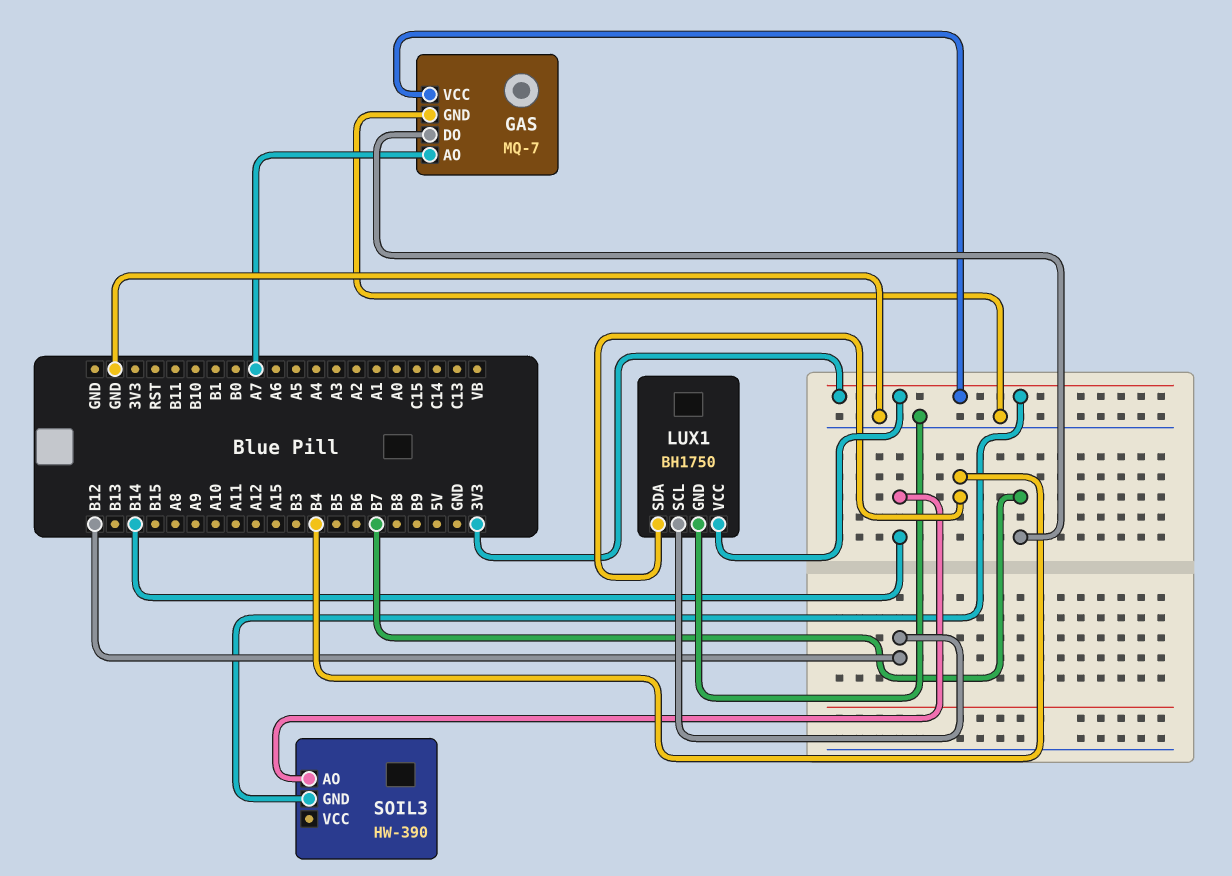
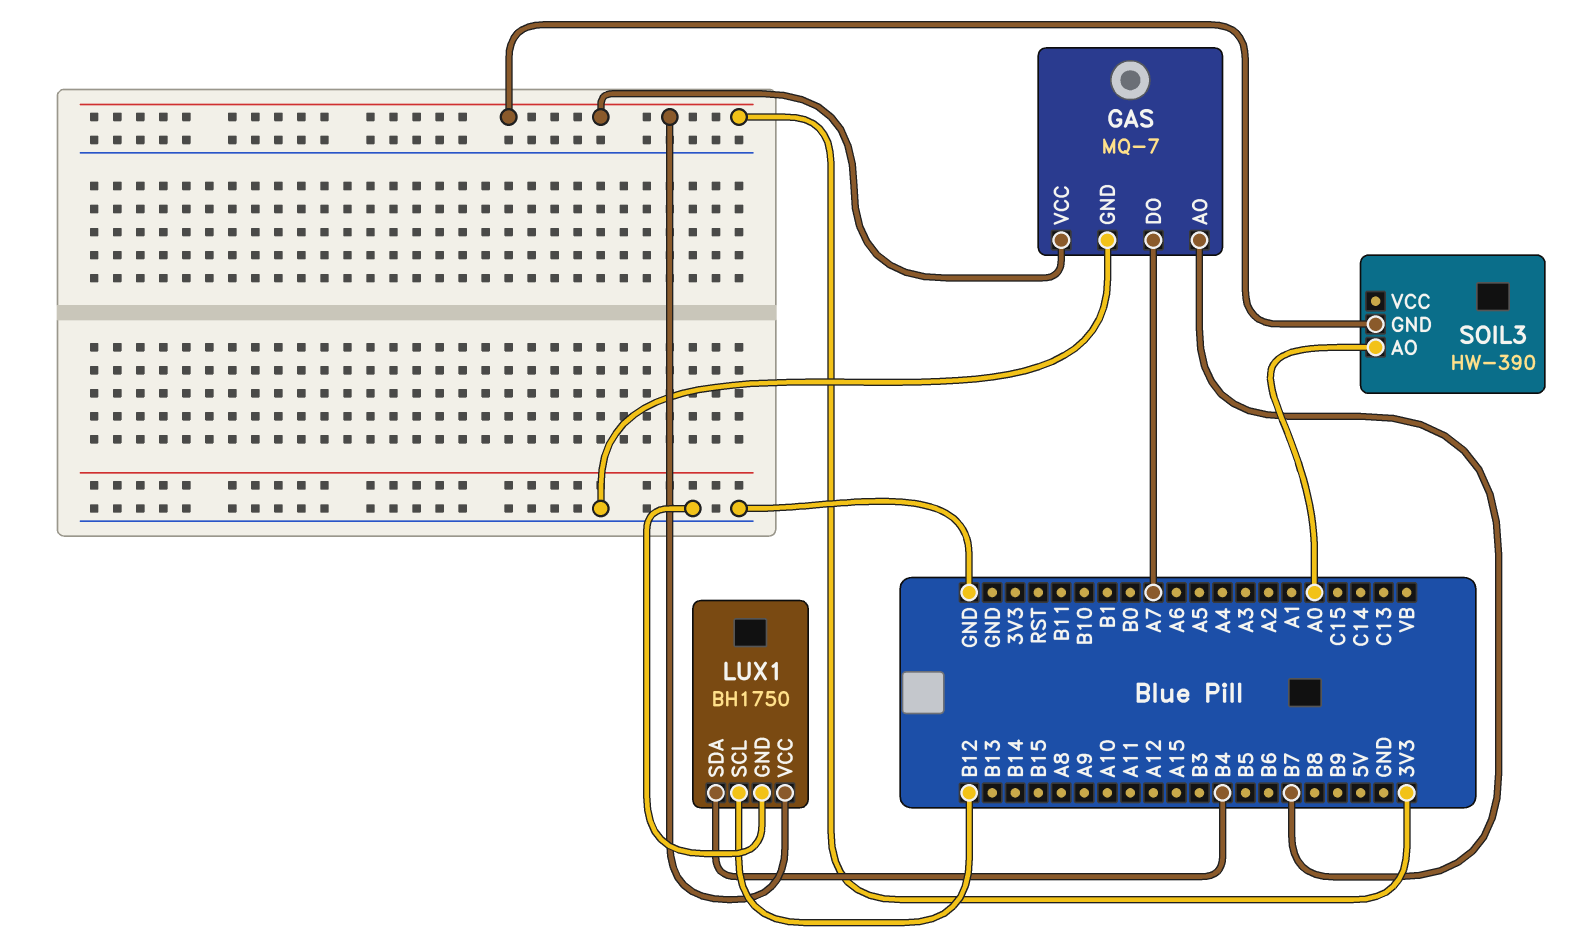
GAS pin AO: A7 -> B7
GAS pin DO: B7 -> A7
SOIL3 pin AO: B14 -> A0

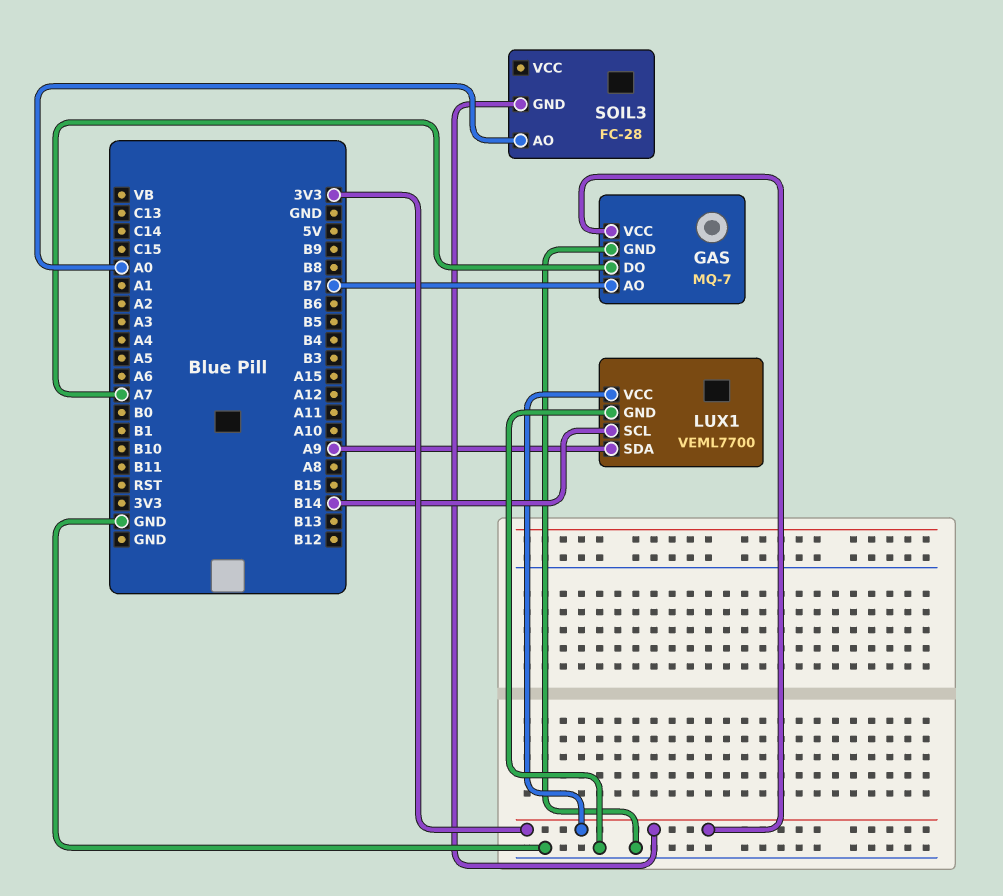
LUX1: BH1750 -> VEML7700
LUX1 pin SCL: B12 -> B14
LUX1 pin SDA: B4 -> A9
SOIL3: HW-390 -> FC-28

